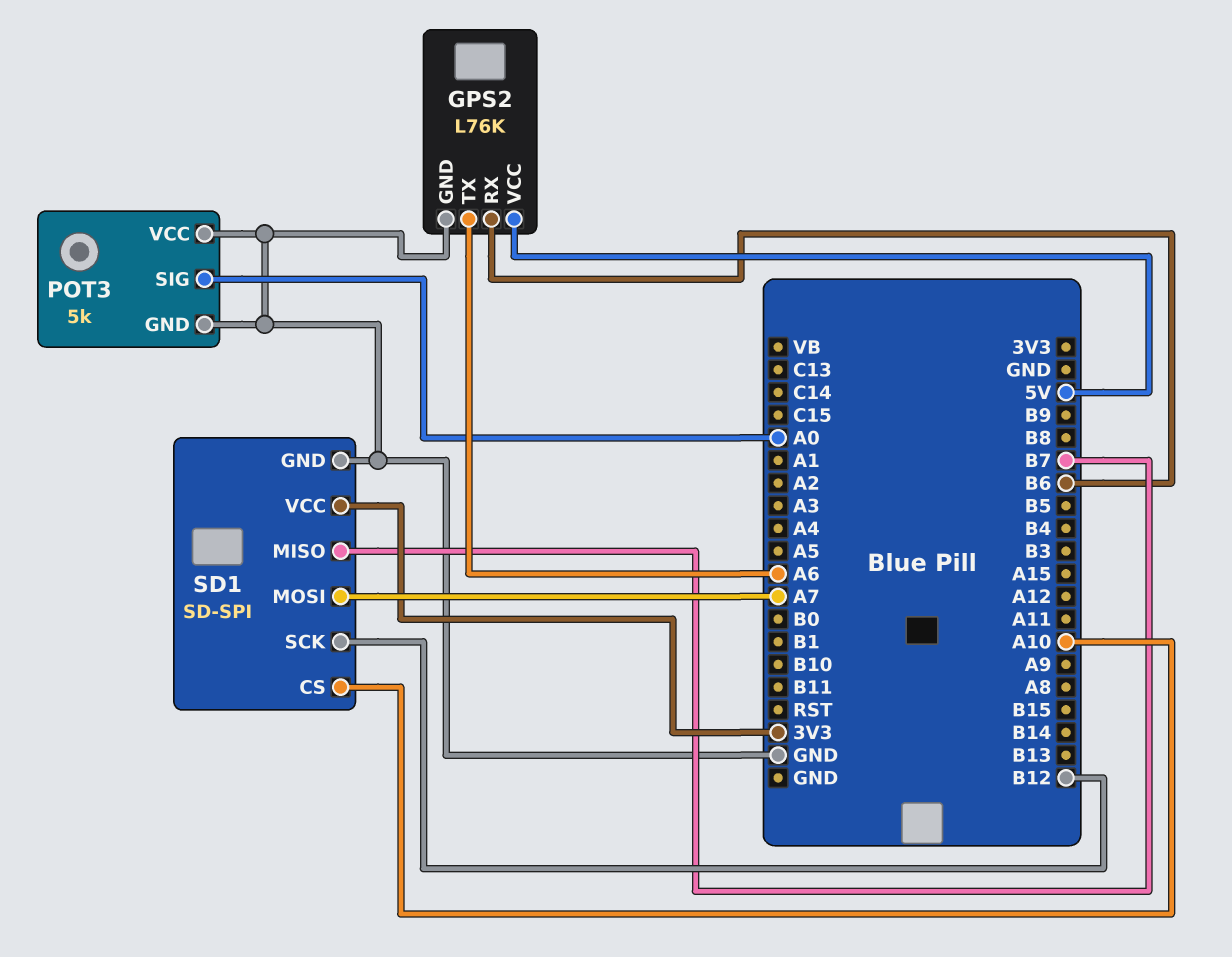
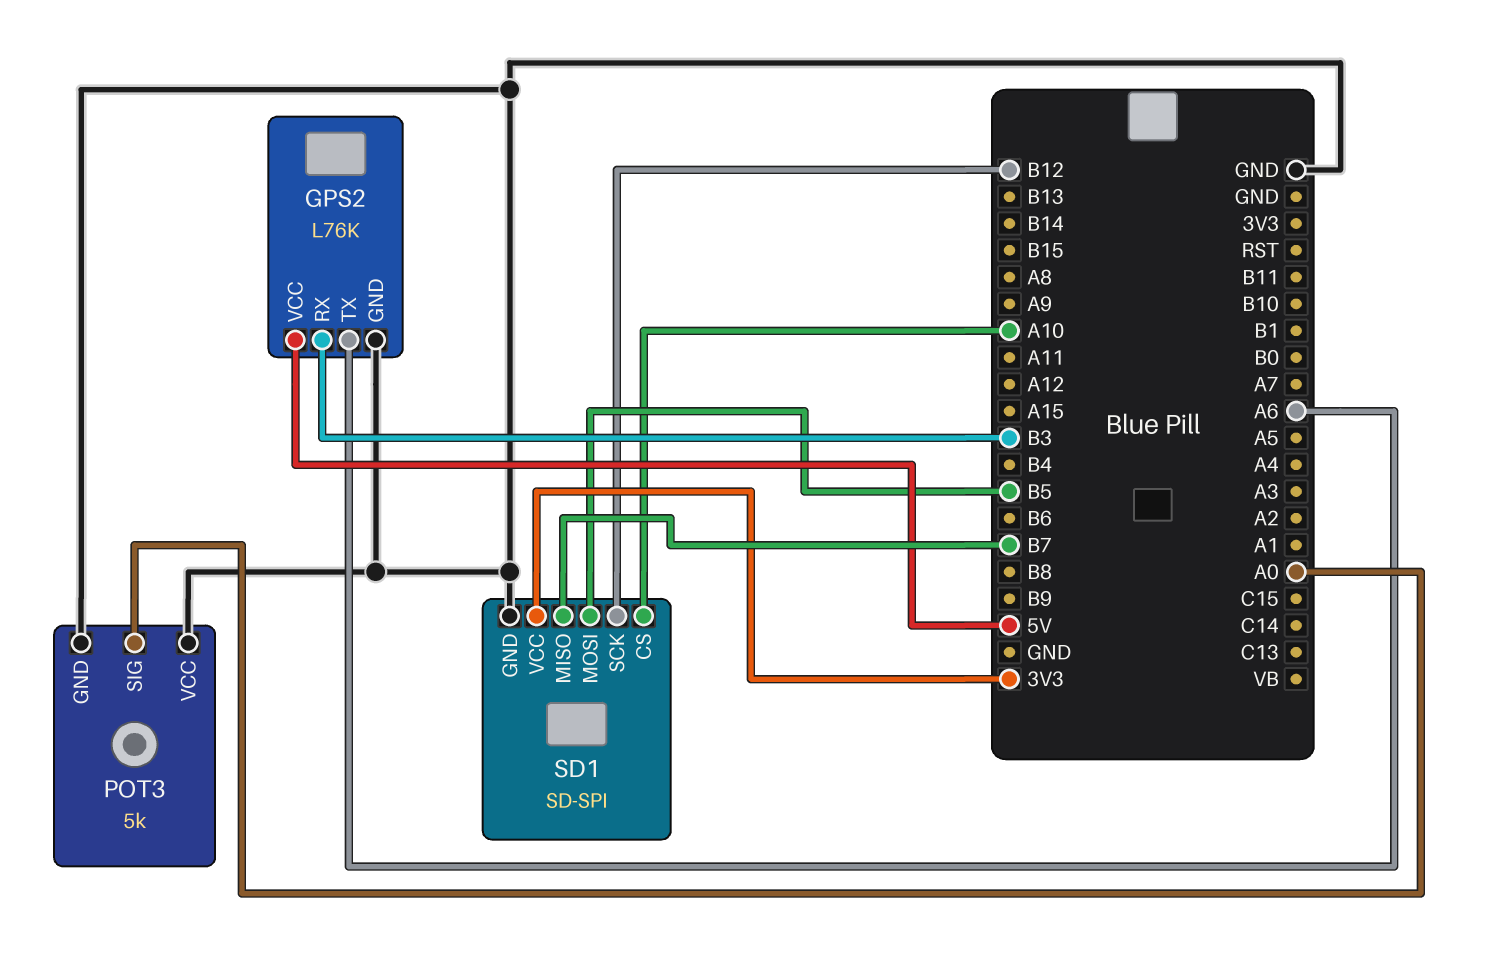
GPS2 pin RX: B6 -> B3
SD1 pin MOSI: A7 -> B5

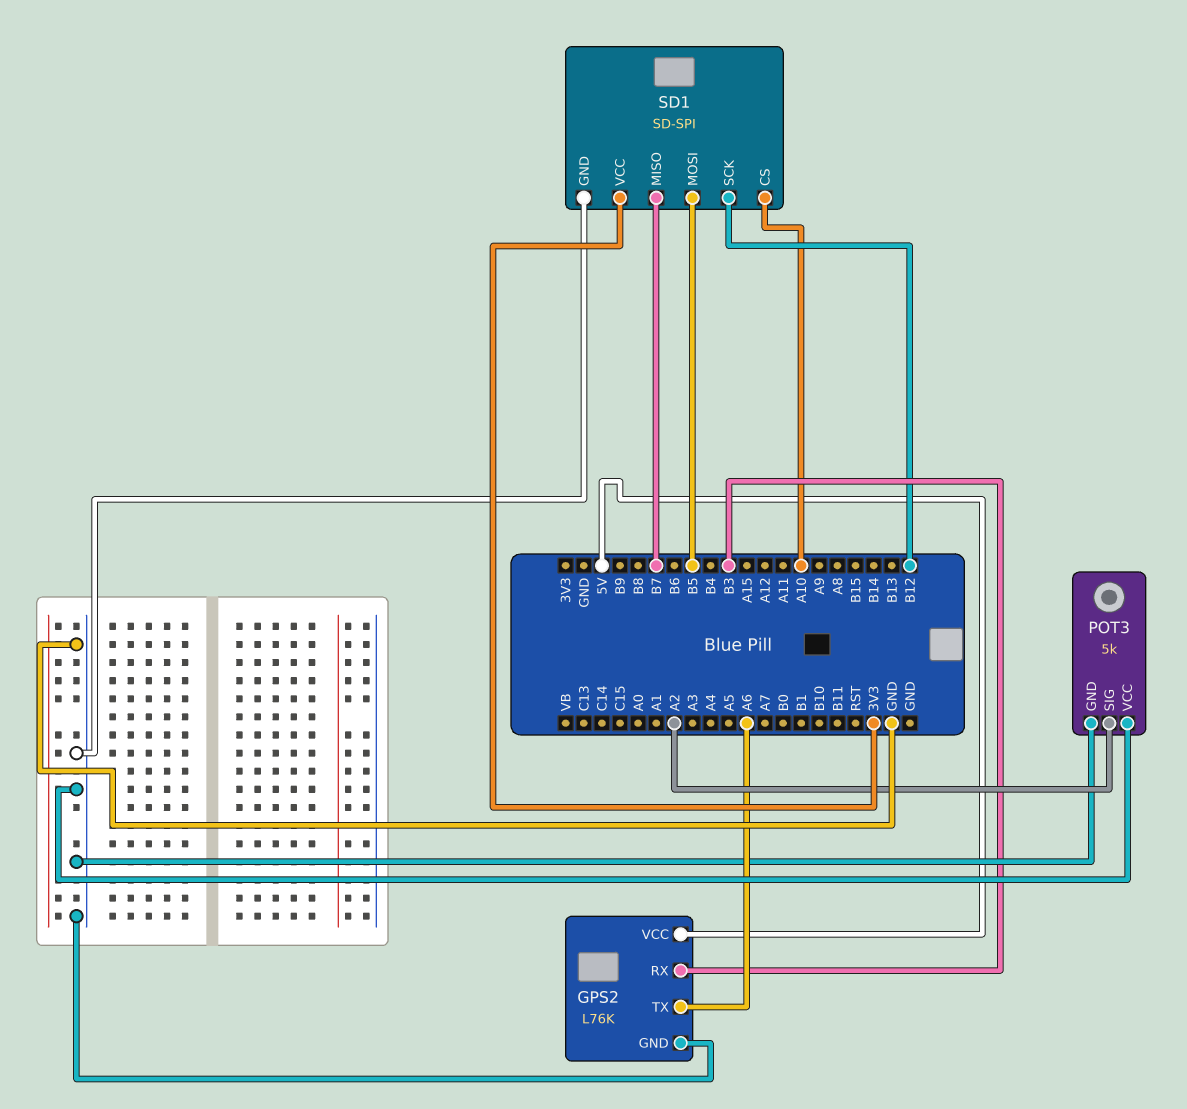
POT3 pin SIG: A0 -> A2

